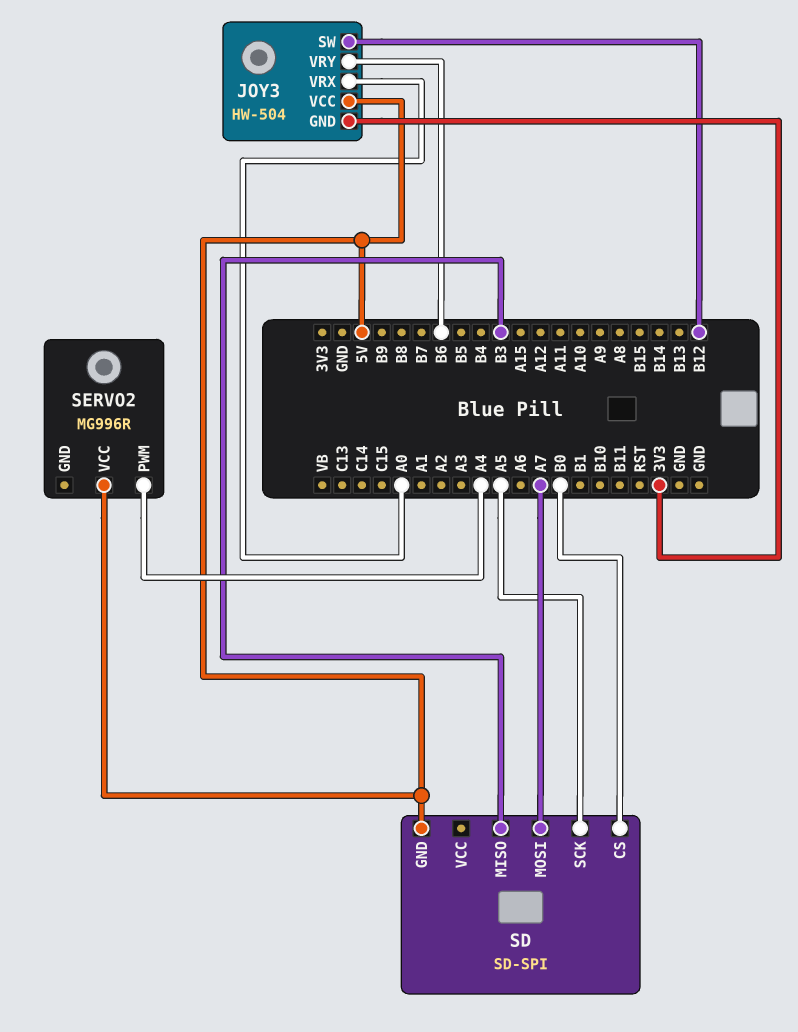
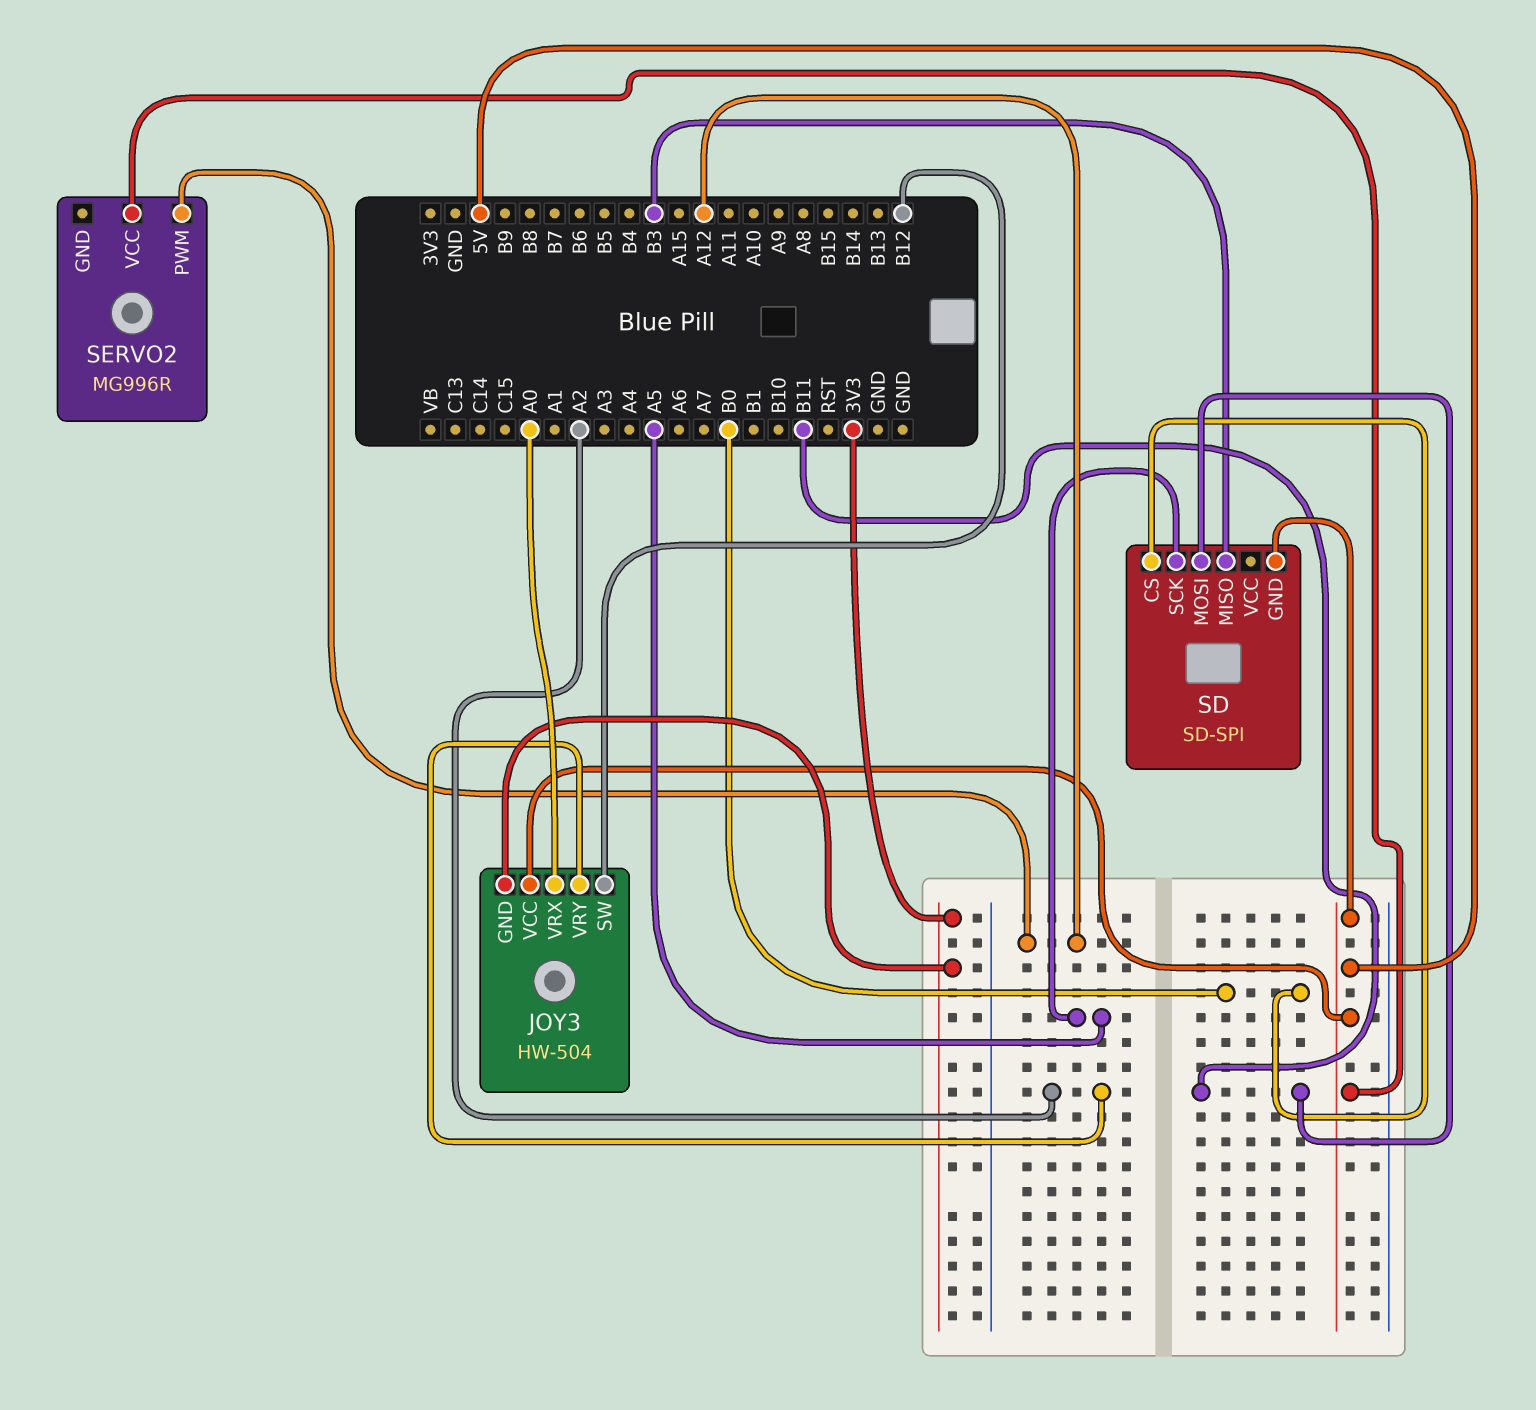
JOY3 pin VRY: B6 -> A2
SD pin MOSI: A7 -> B11
SERVO2 pin PWM: A4 -> A12

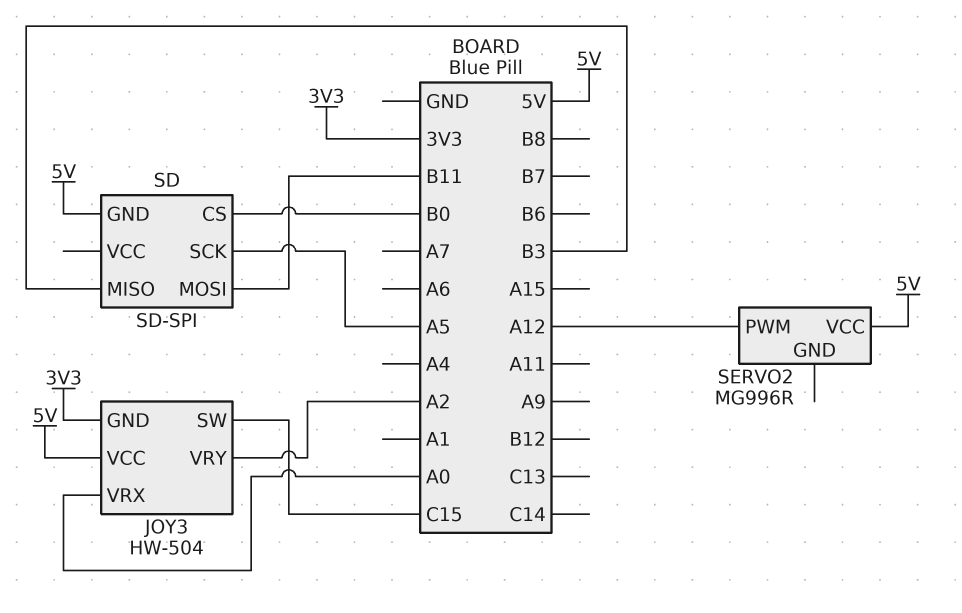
JOY3 pin SW: B12 -> C15

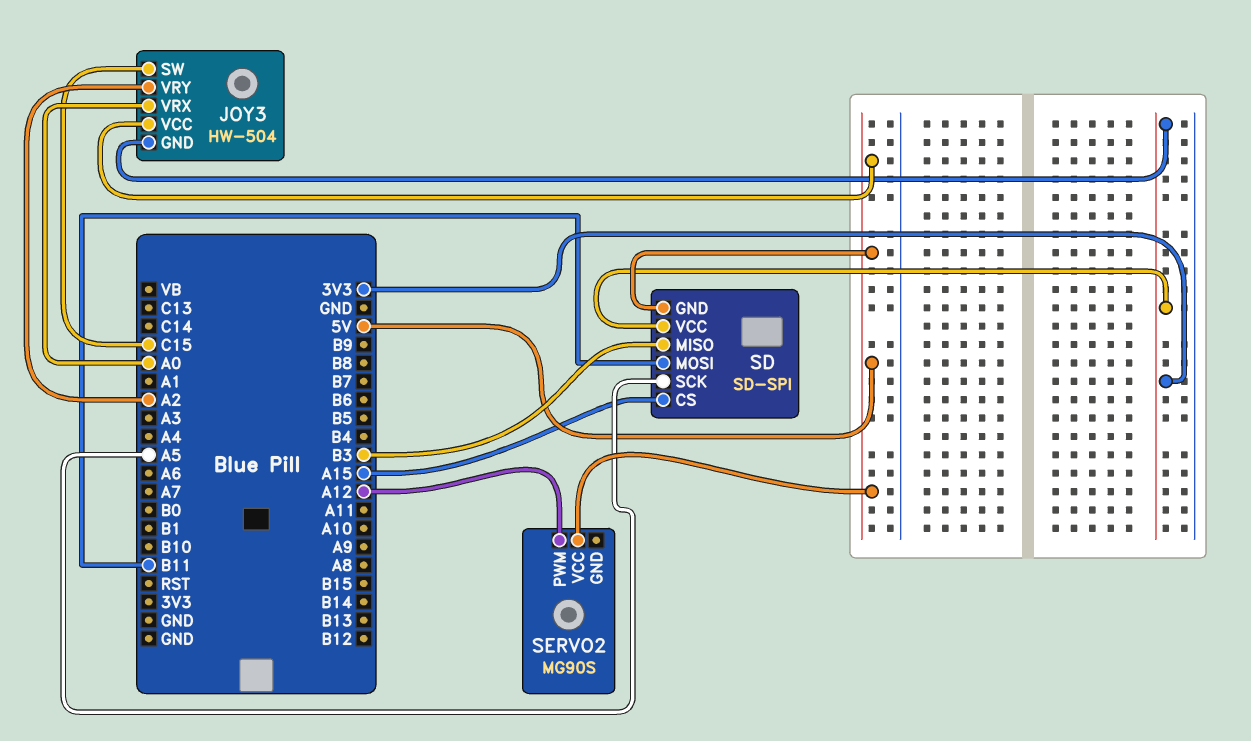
SD pin CS: B0 -> A15
SD pin VCC: none -> 3V3
SERVO2: MG996R -> MG90S

